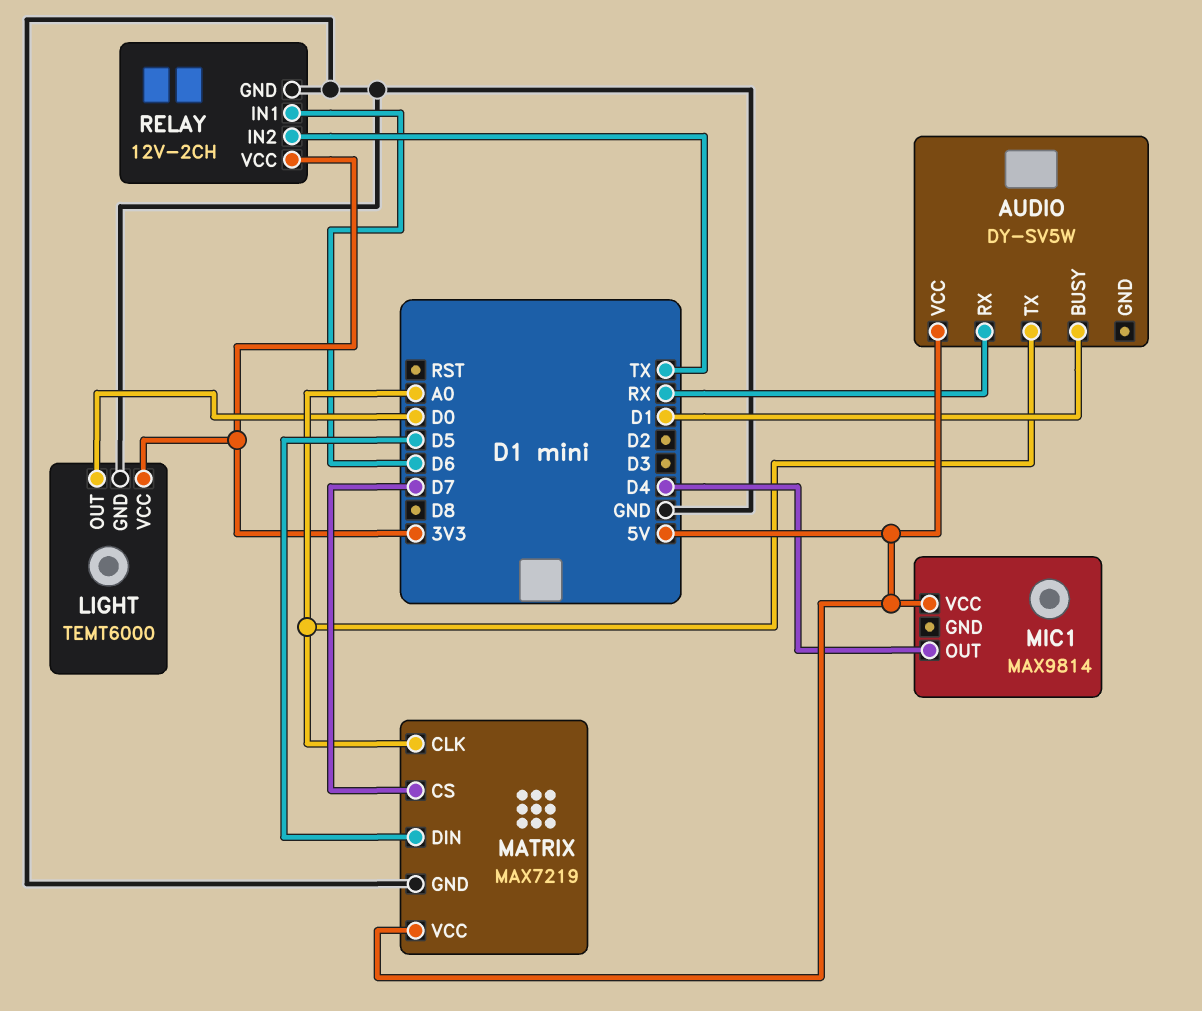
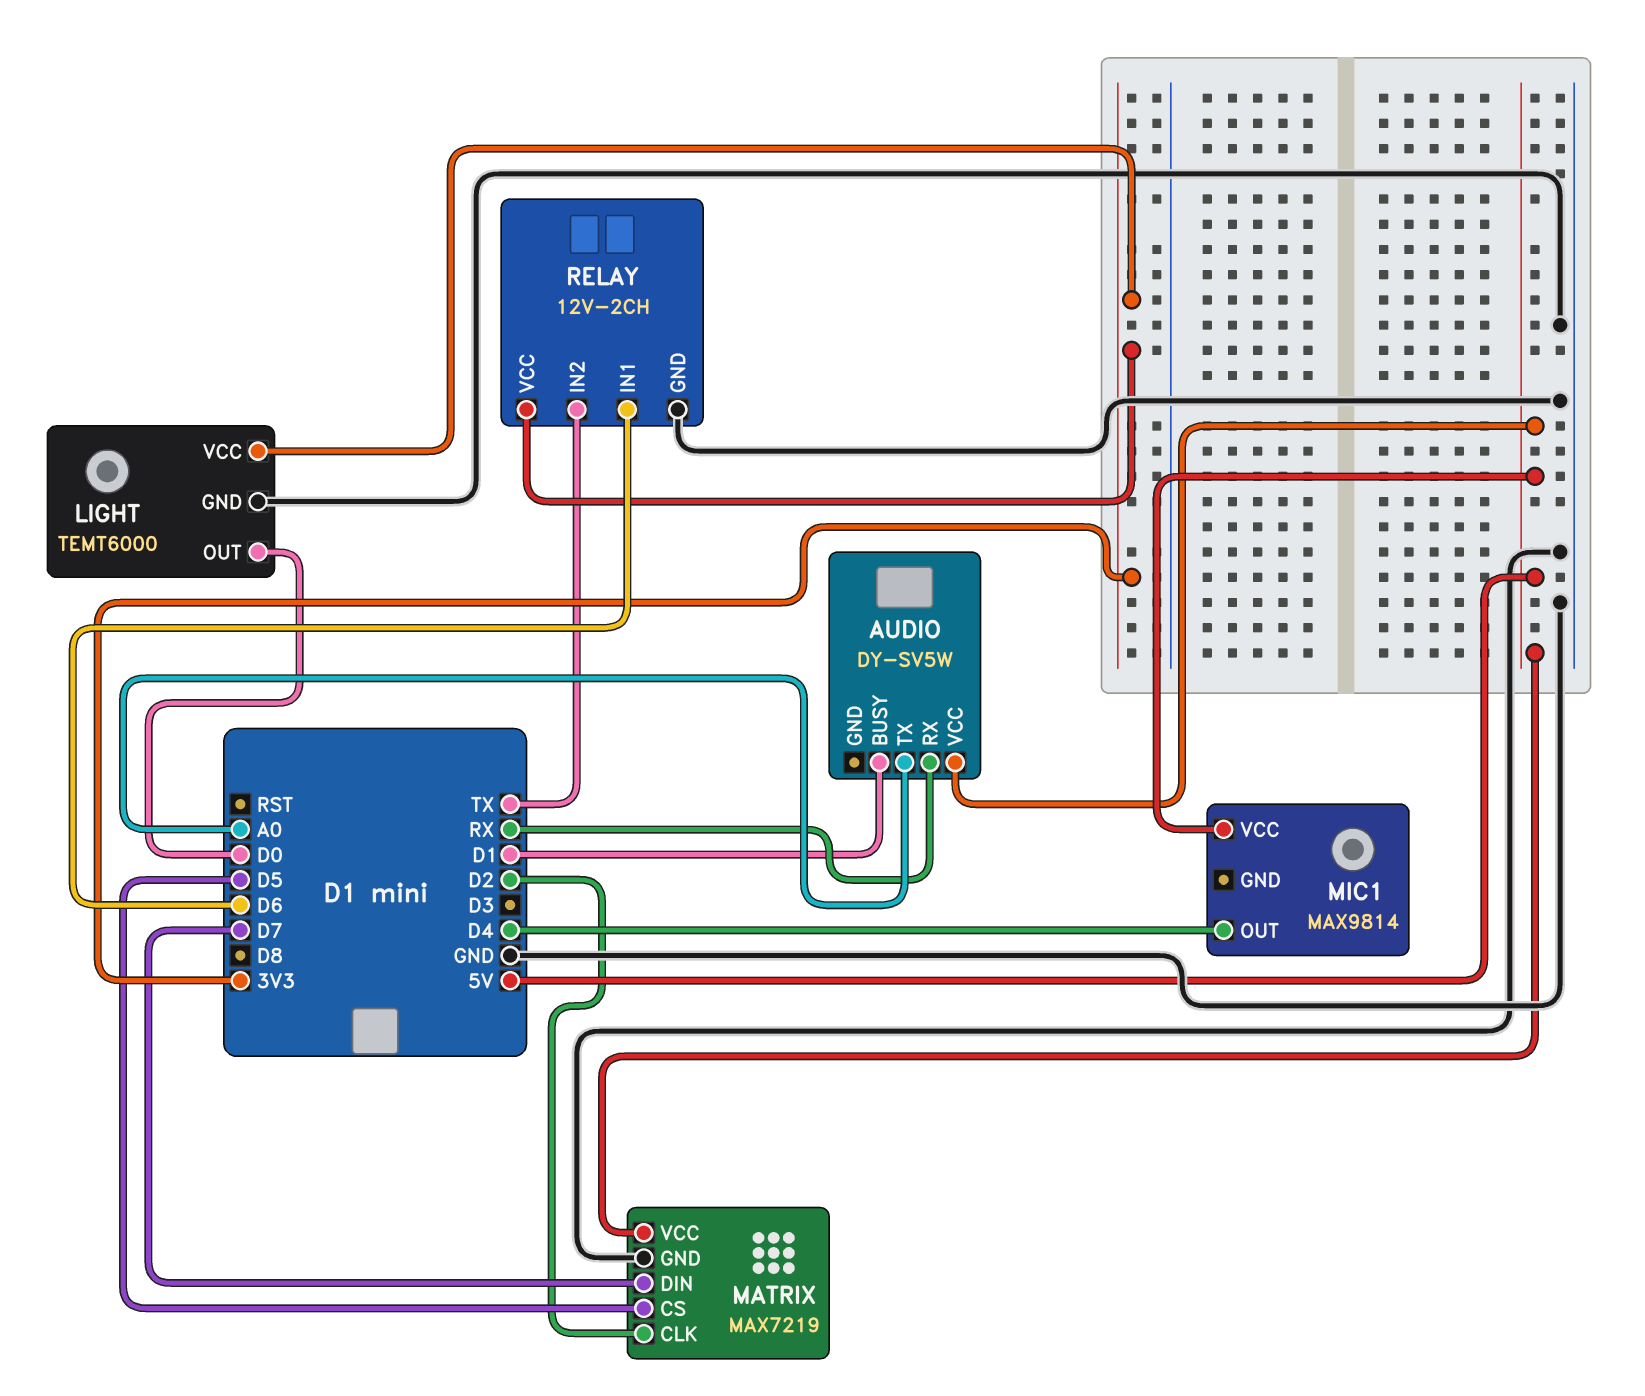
MATRIX pin CLK: A0 -> D2
MATRIX pin CS: D7 -> D5
MATRIX pin DIN: D5 -> D7

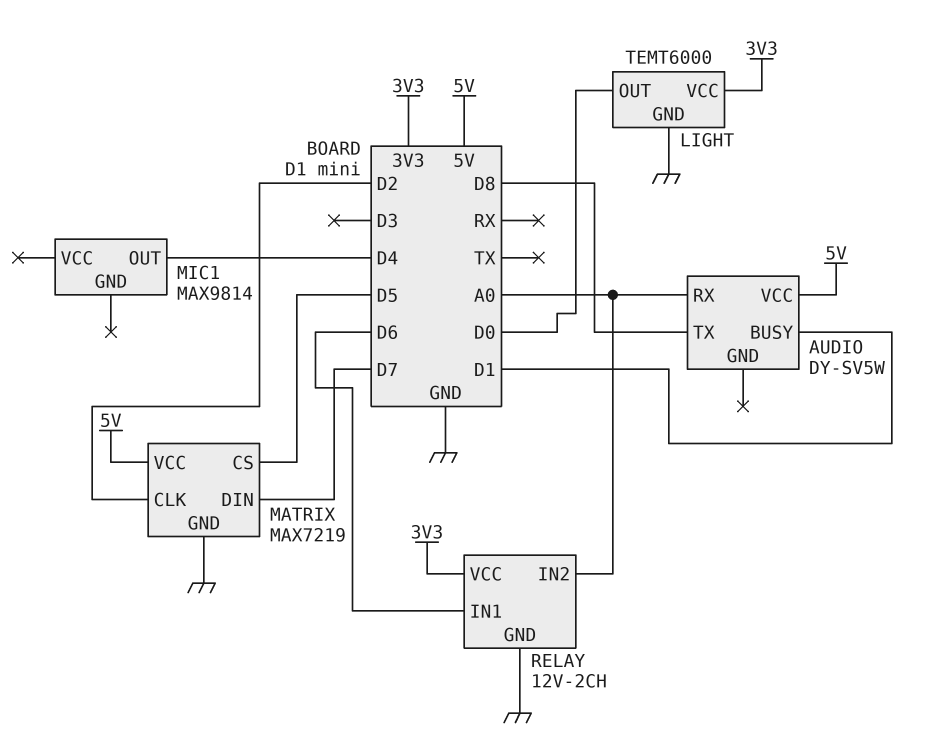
AUDIO pin RX: RX -> A0
AUDIO pin TX: A0 -> D8
MIC1 pin VCC: 5V -> none
RELAY pin IN2: TX -> A0

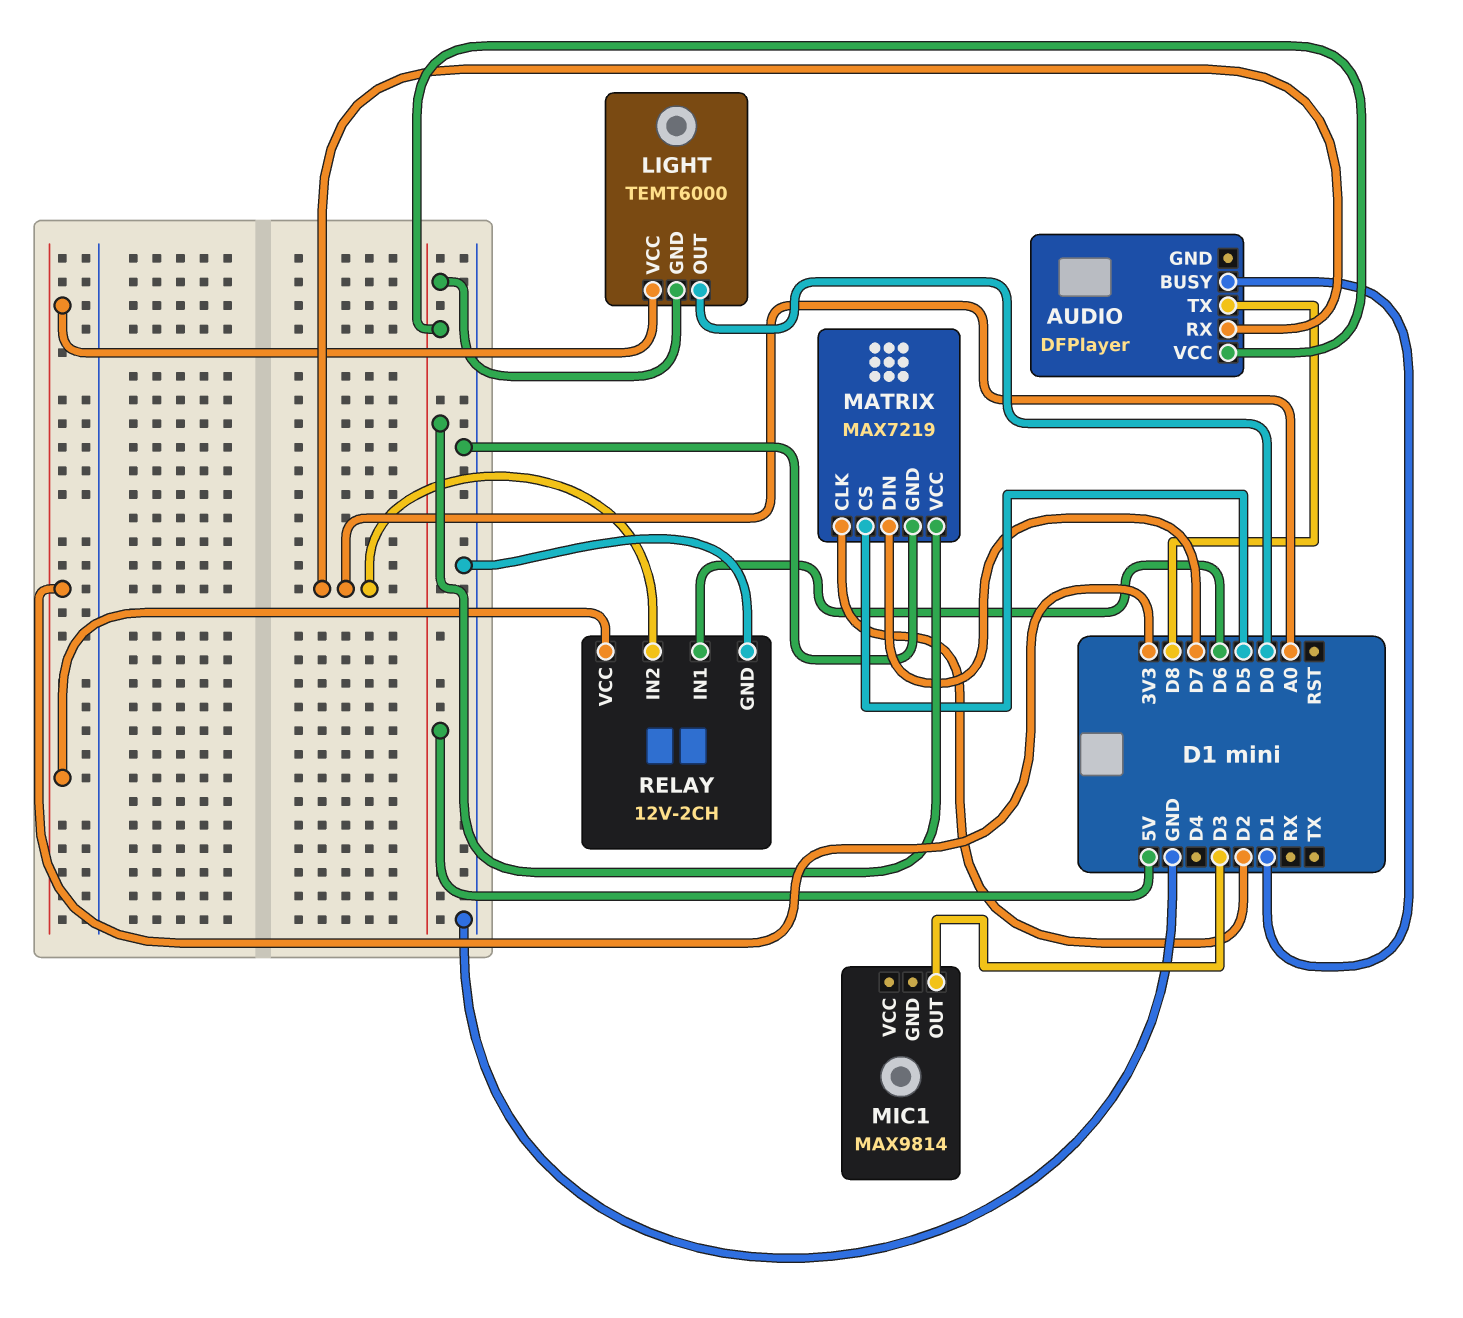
AUDIO: DY-SV5W -> DFPlayer
LIGHT pin GND: GND -> 5V
MIC1 pin OUT: D4 -> D3

